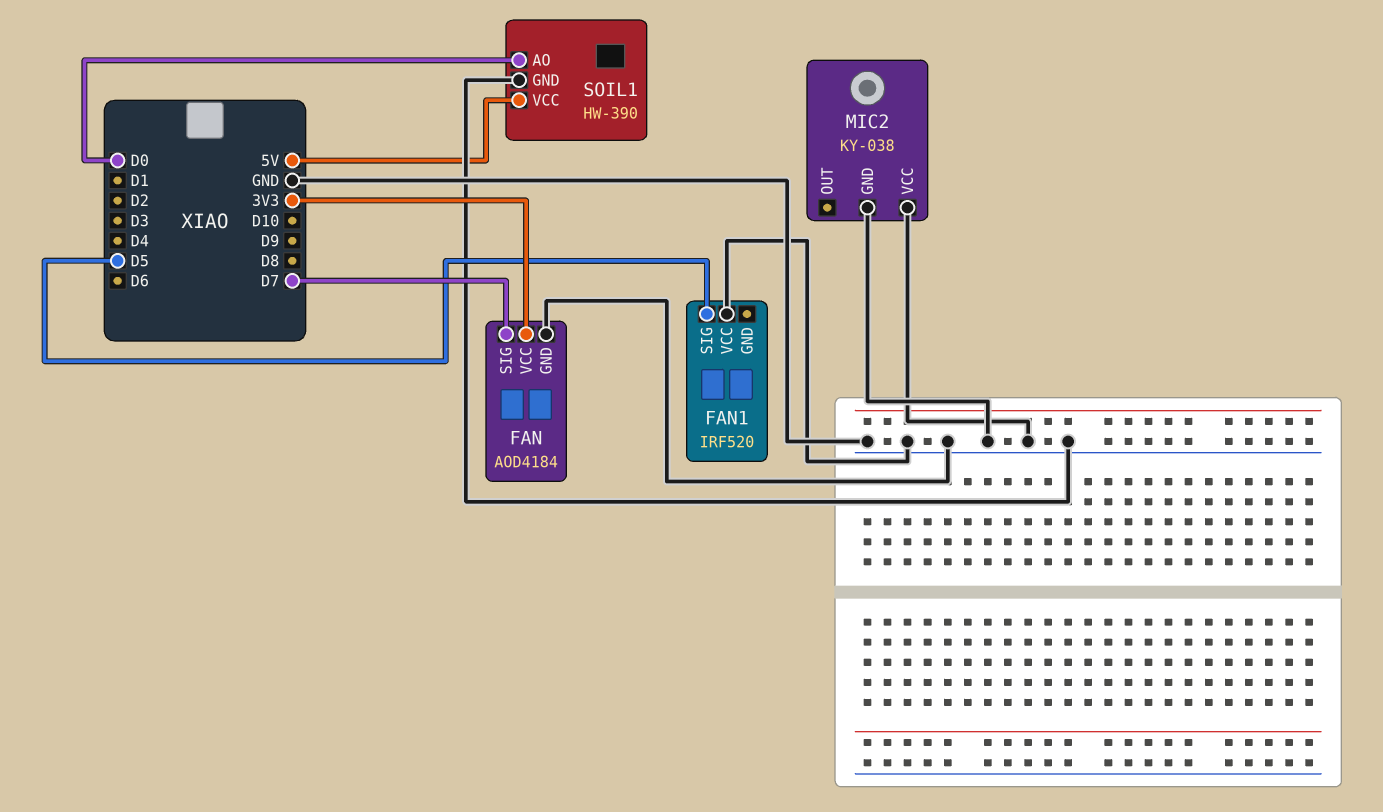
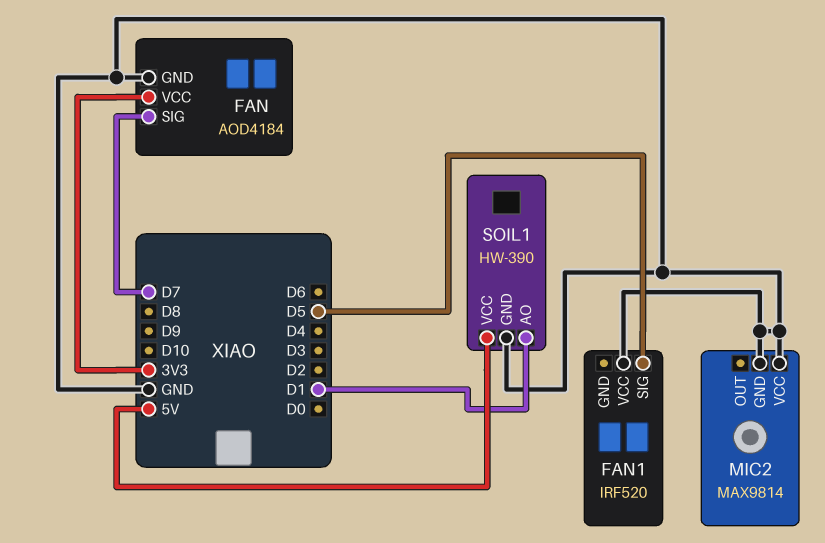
MIC2: KY-038 -> MAX9814
SOIL1 pin AO: D0 -> D1

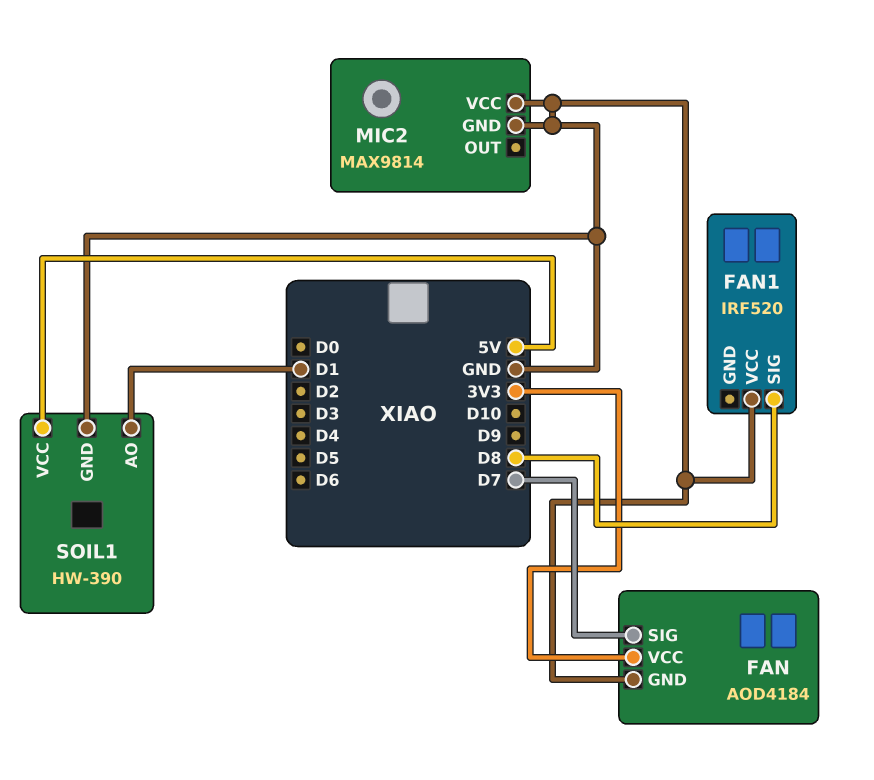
FAN1 pin SIG: D5 -> D8

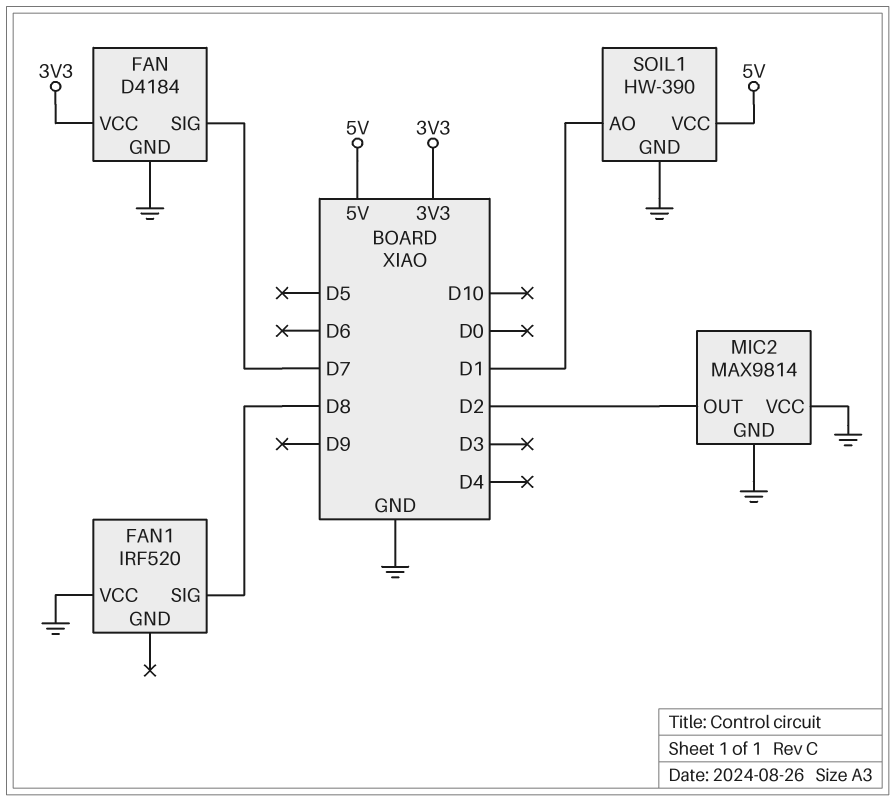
FAN: AOD4184 -> D4184
MIC2 pin OUT: none -> D2

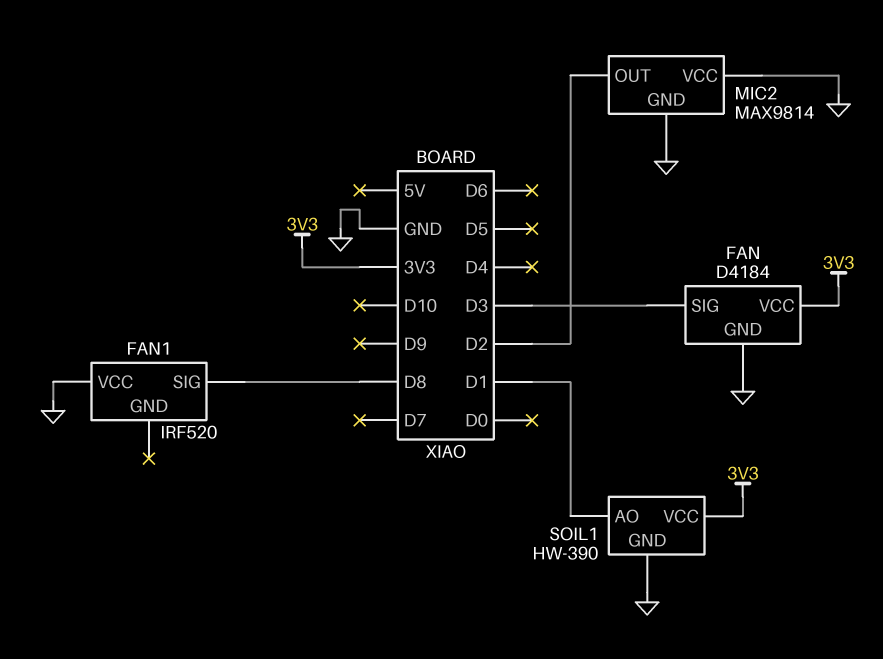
FAN pin SIG: D7 -> D3
SOIL1 pin VCC: 5V -> 3V3

